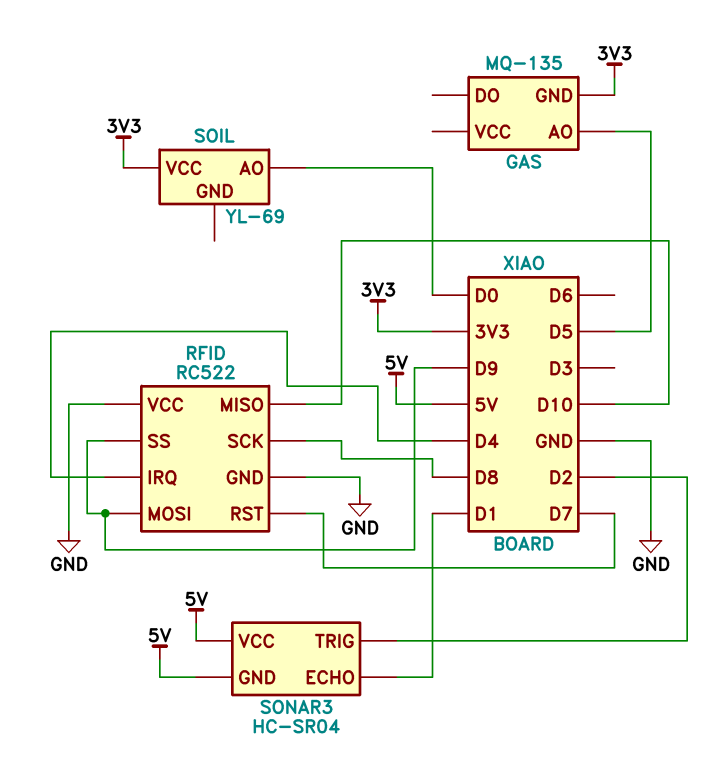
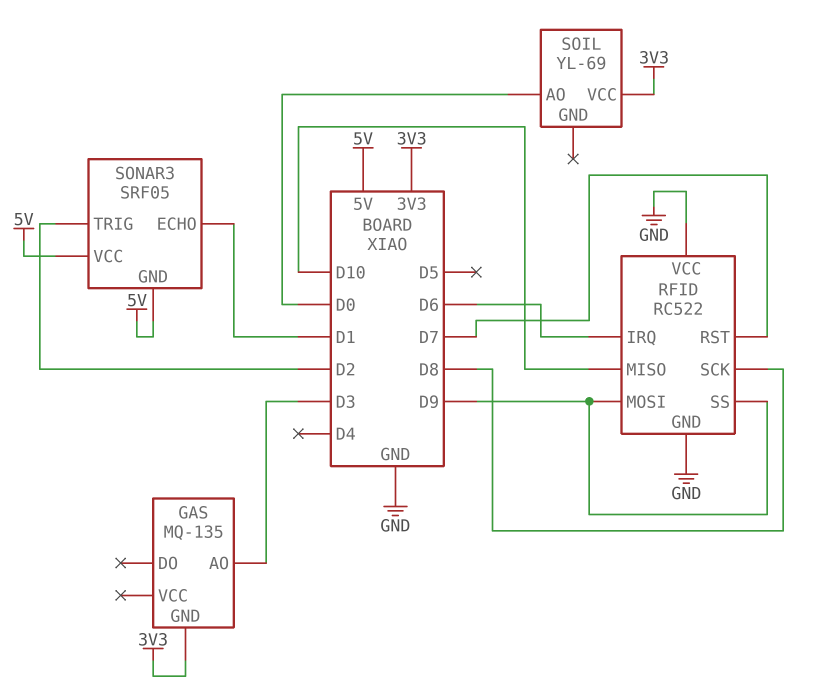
GAS pin AO: D5 -> D3
RFID pin IRQ: D4 -> D6
SONAR3: HC-SR04 -> SRF05

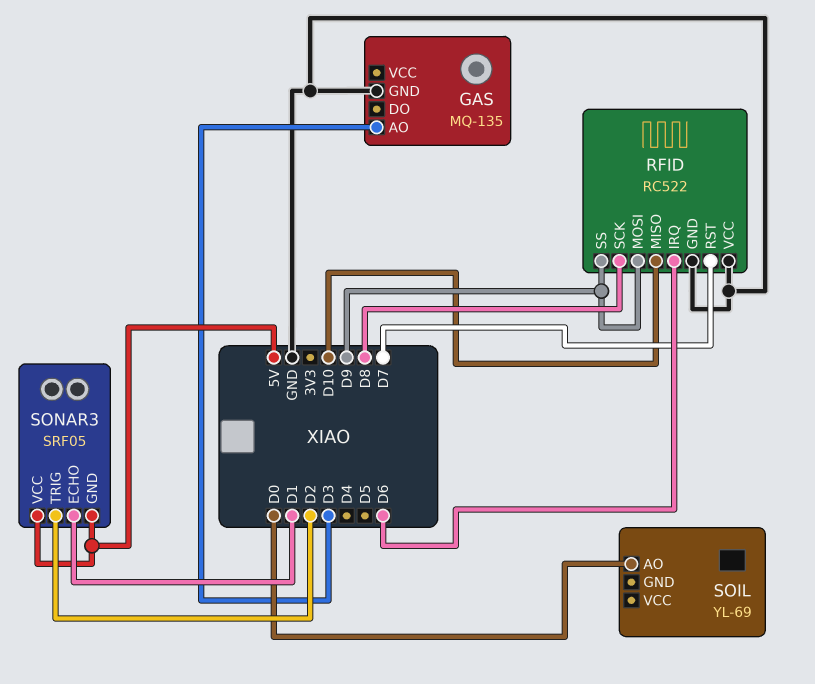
GAS pin GND: 3V3 -> GND
SOIL pin VCC: 3V3 -> none

